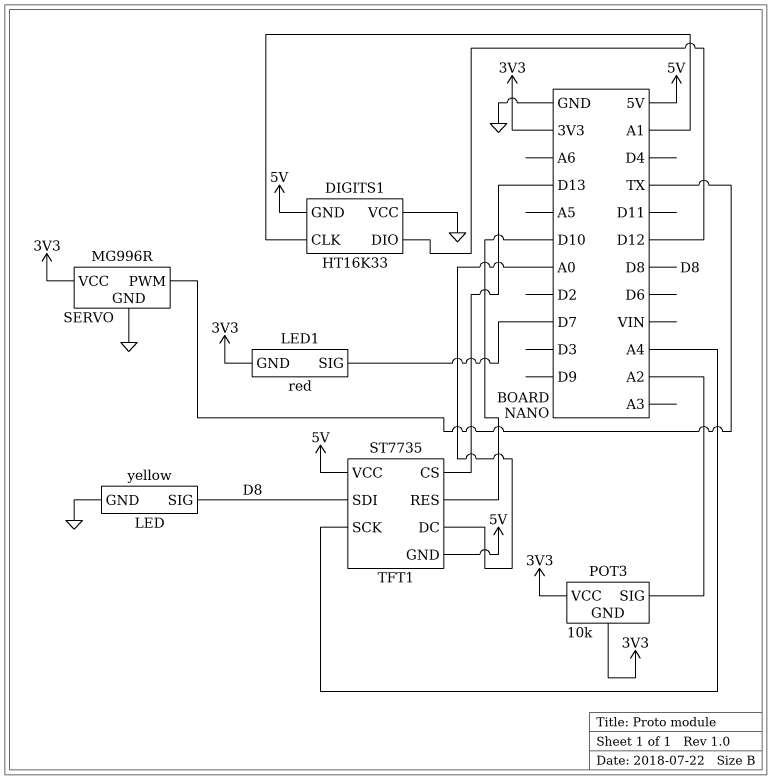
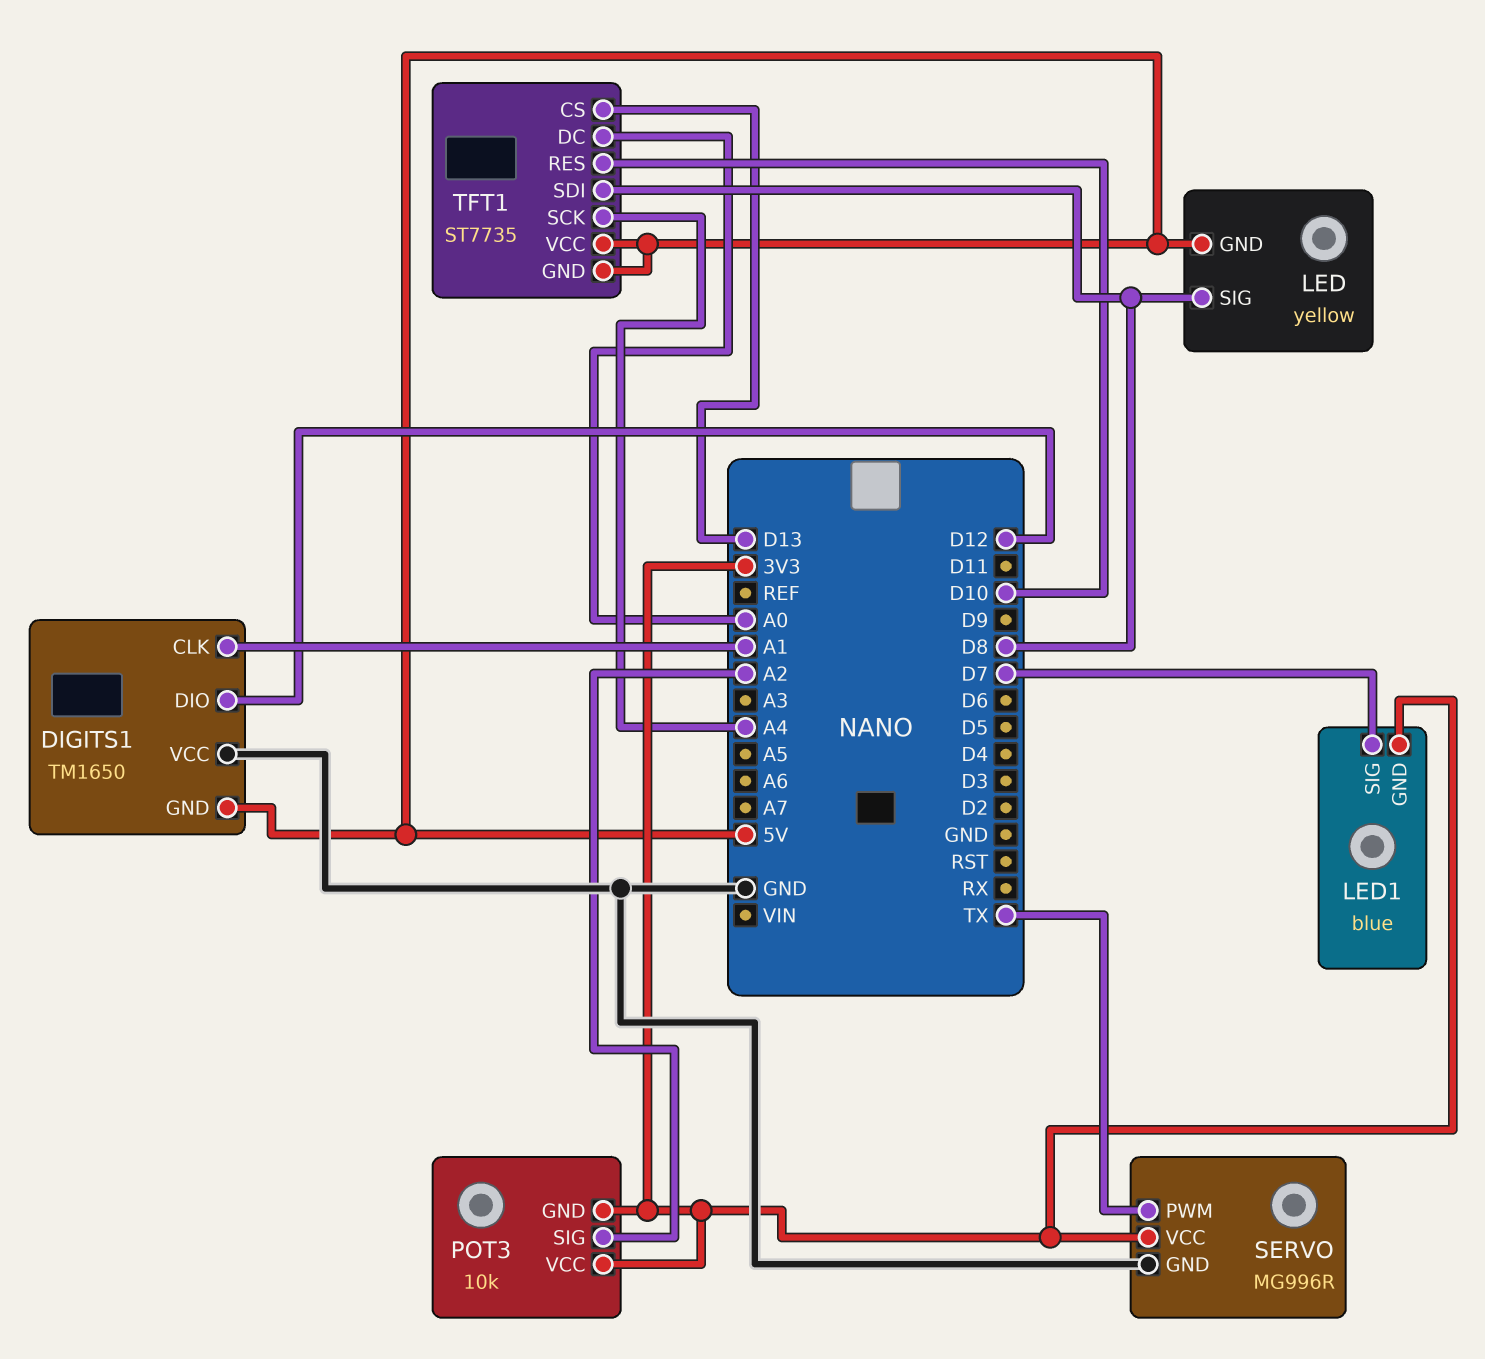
DIGITS1: HT16K33 -> TM1650
LED pin GND: GND -> 5V
LED1: red -> blue

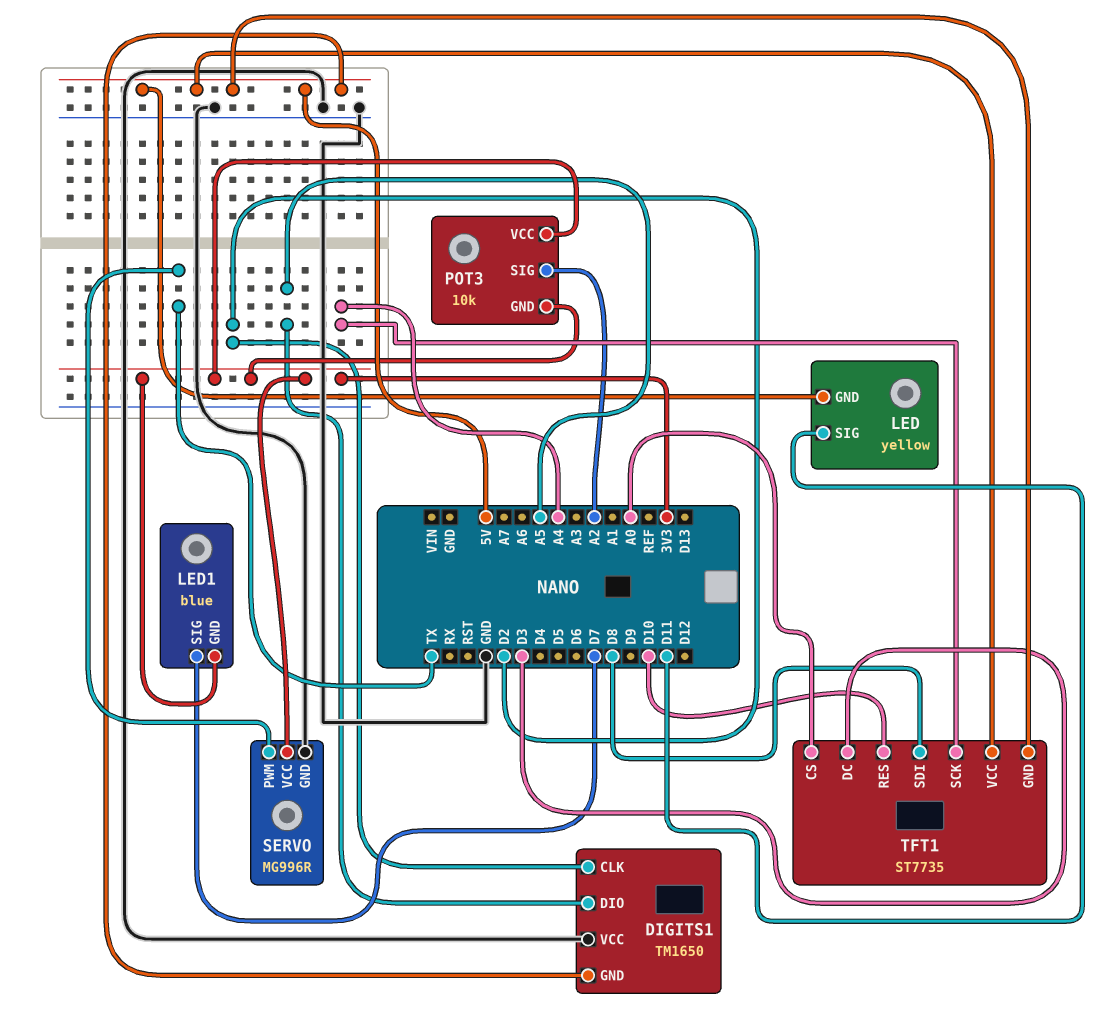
DIGITS1 pin CLK: A1 -> D2
DIGITS1 pin DIO: D12 -> A5
LED pin SIG: D8 -> D11
TFT1 pin CS: D13 -> A0
TFT1 pin DC: A0 -> D3

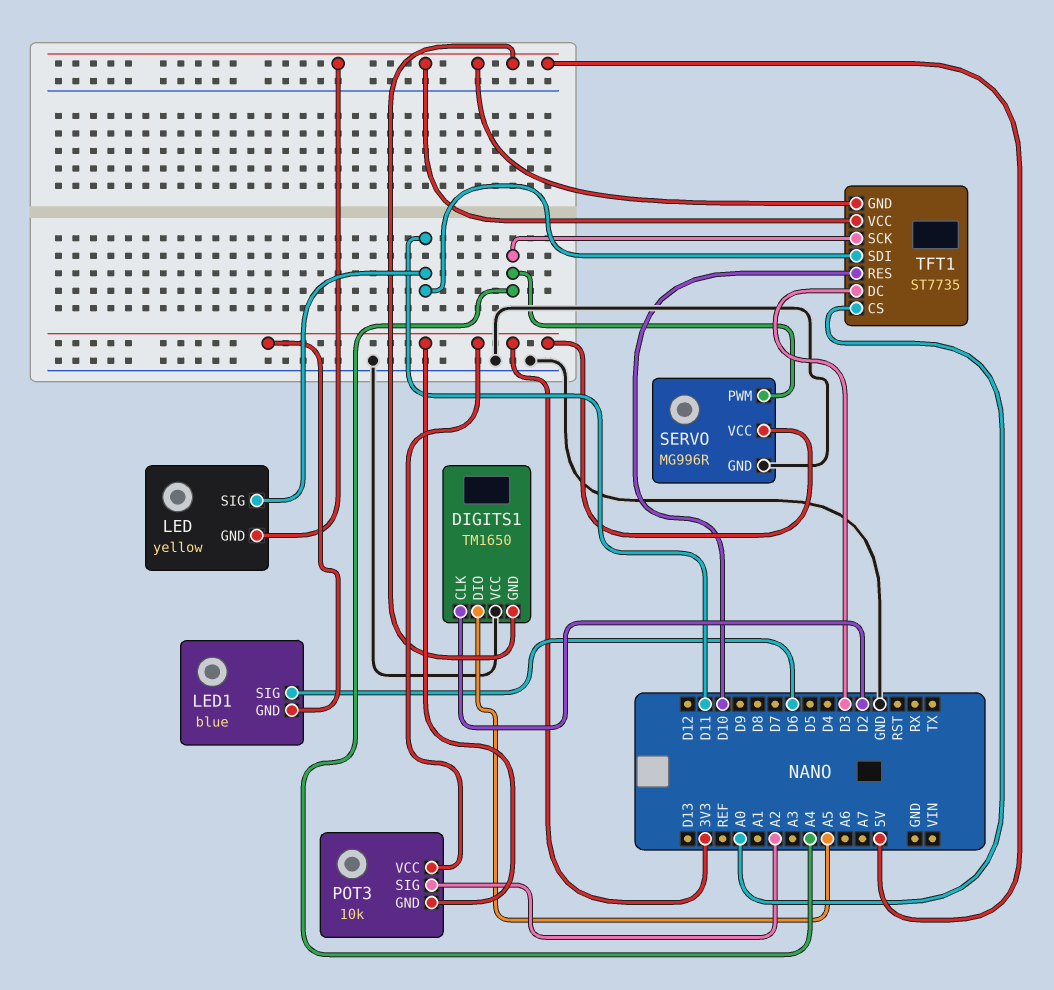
LED1 pin SIG: D7 -> D6
SERVO pin PWM: TX -> A4
TFT1 pin SDI: D8 -> D11

